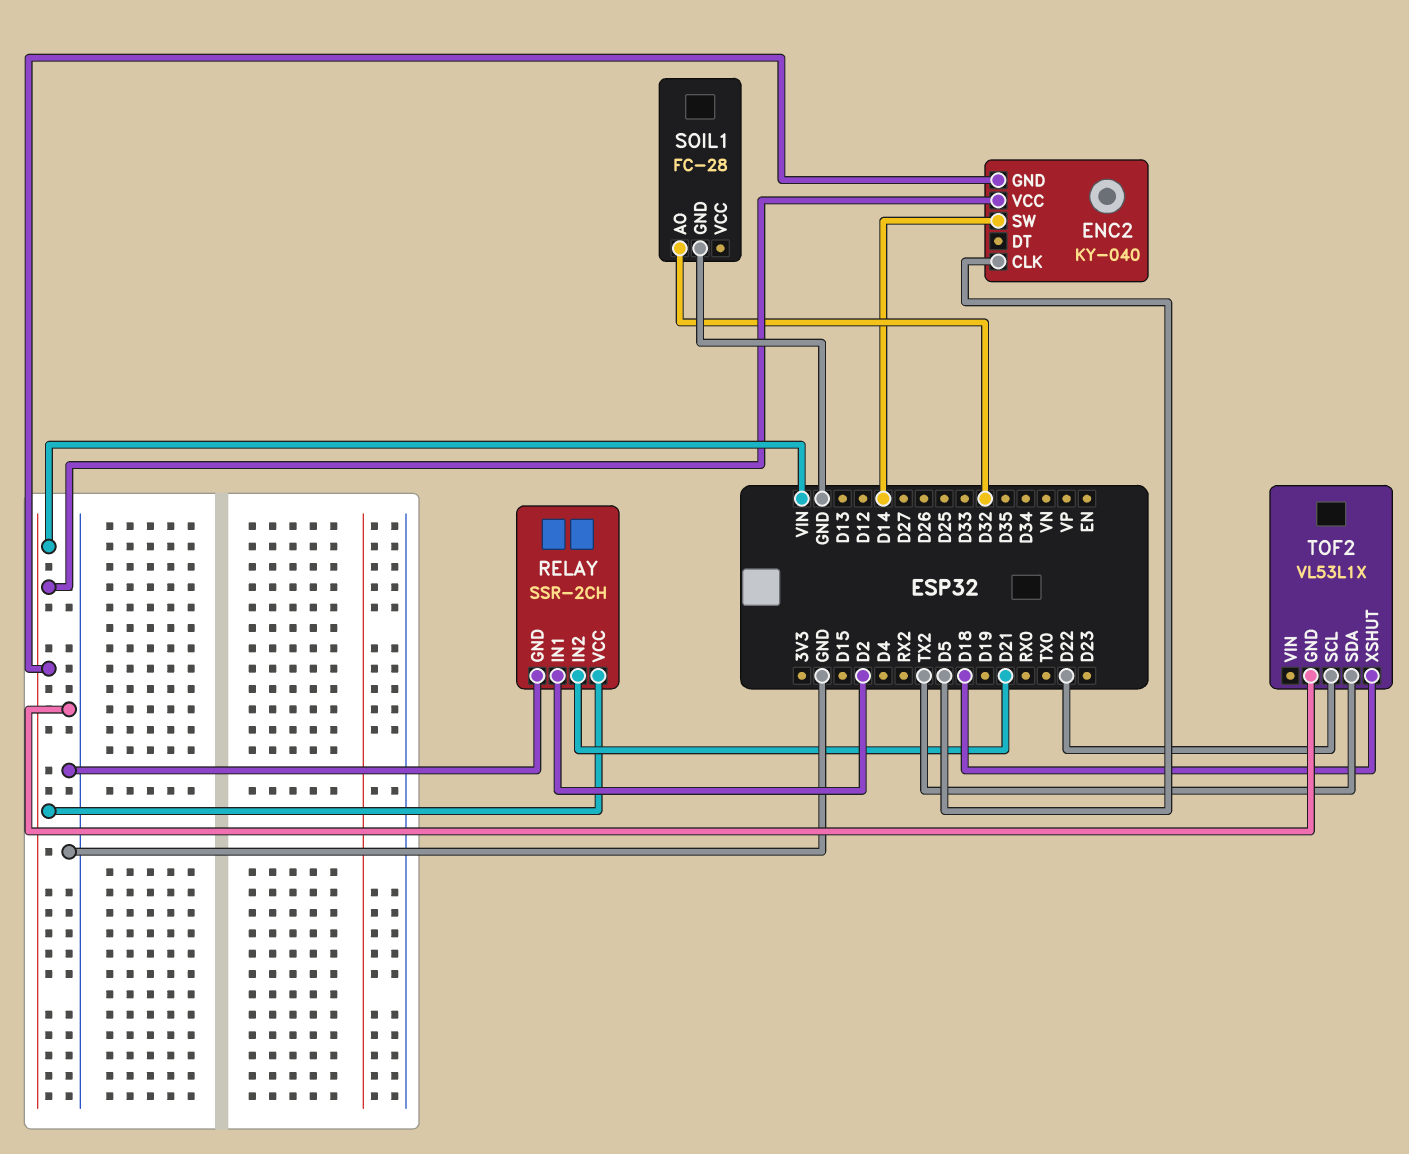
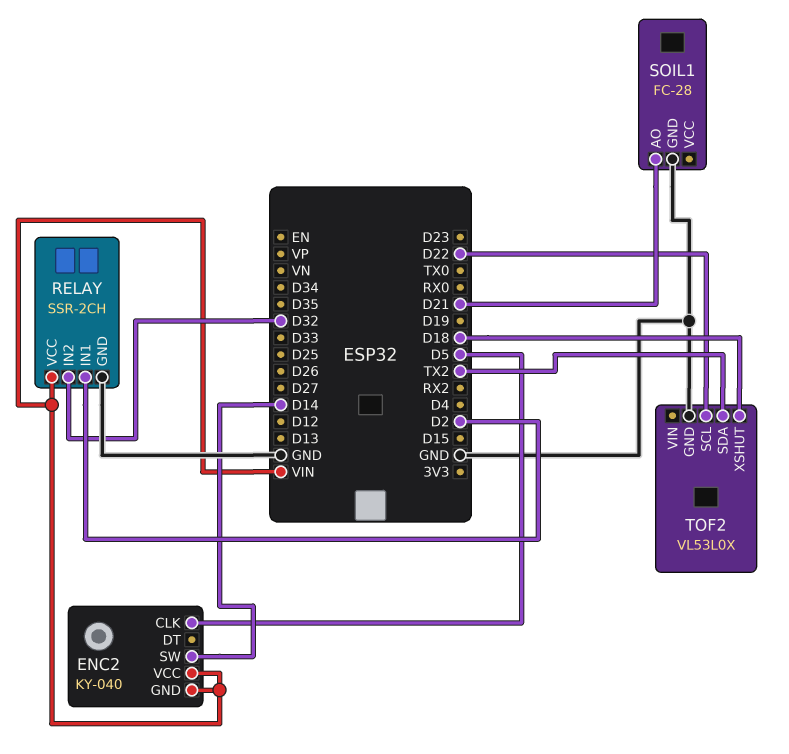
RELAY pin IN2: D21 -> D32
SOIL1 pin AO: D32 -> D21
TOF2: VL53L1X -> VL53L0X

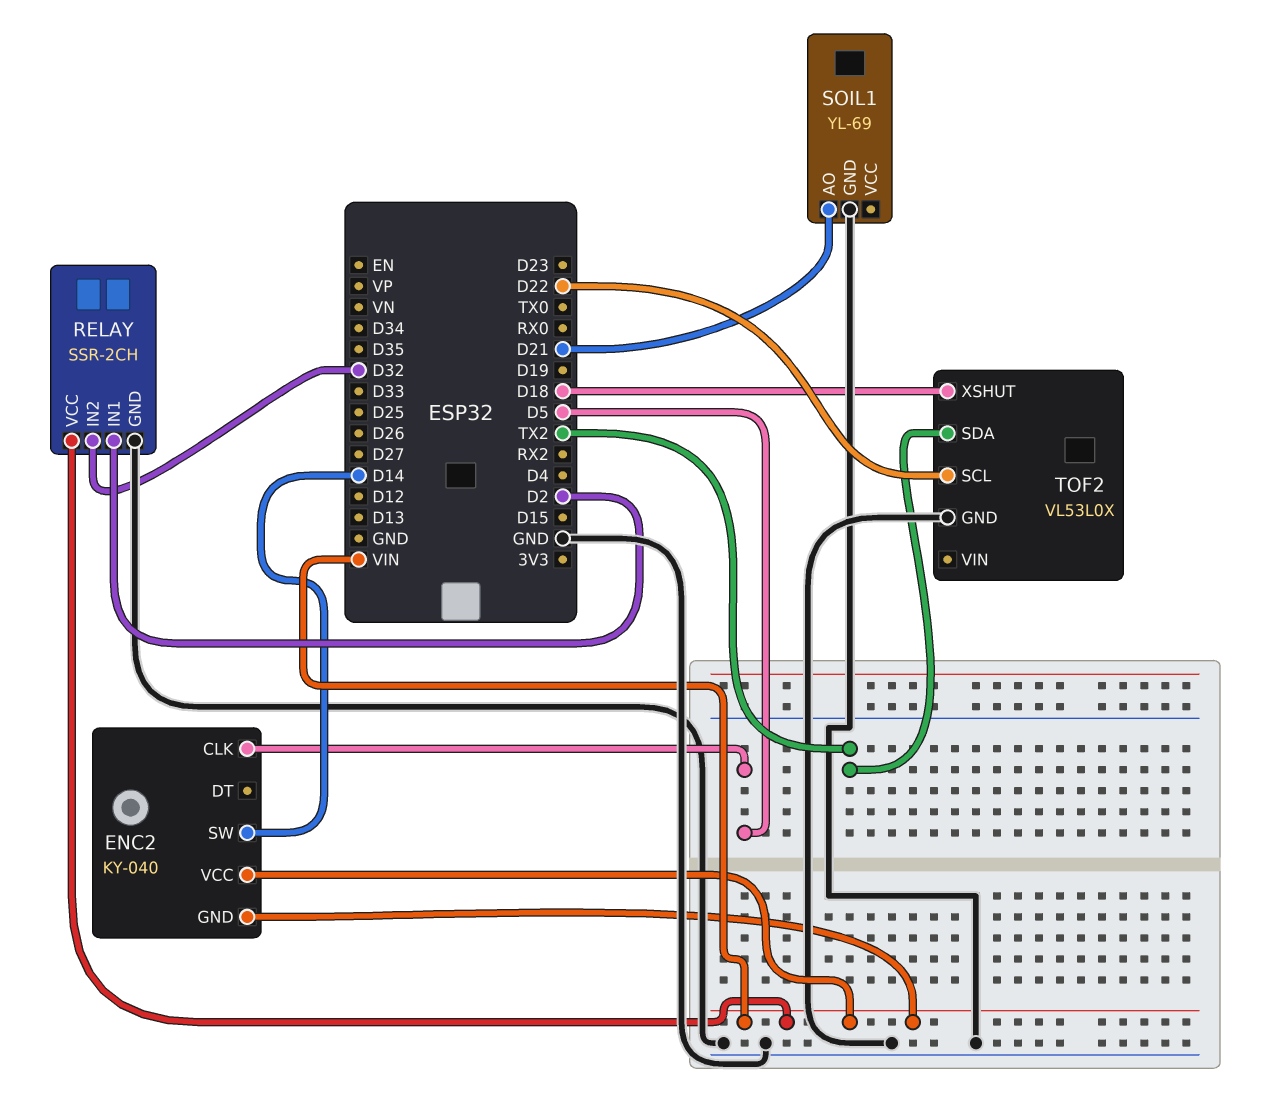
SOIL1: FC-28 -> YL-69

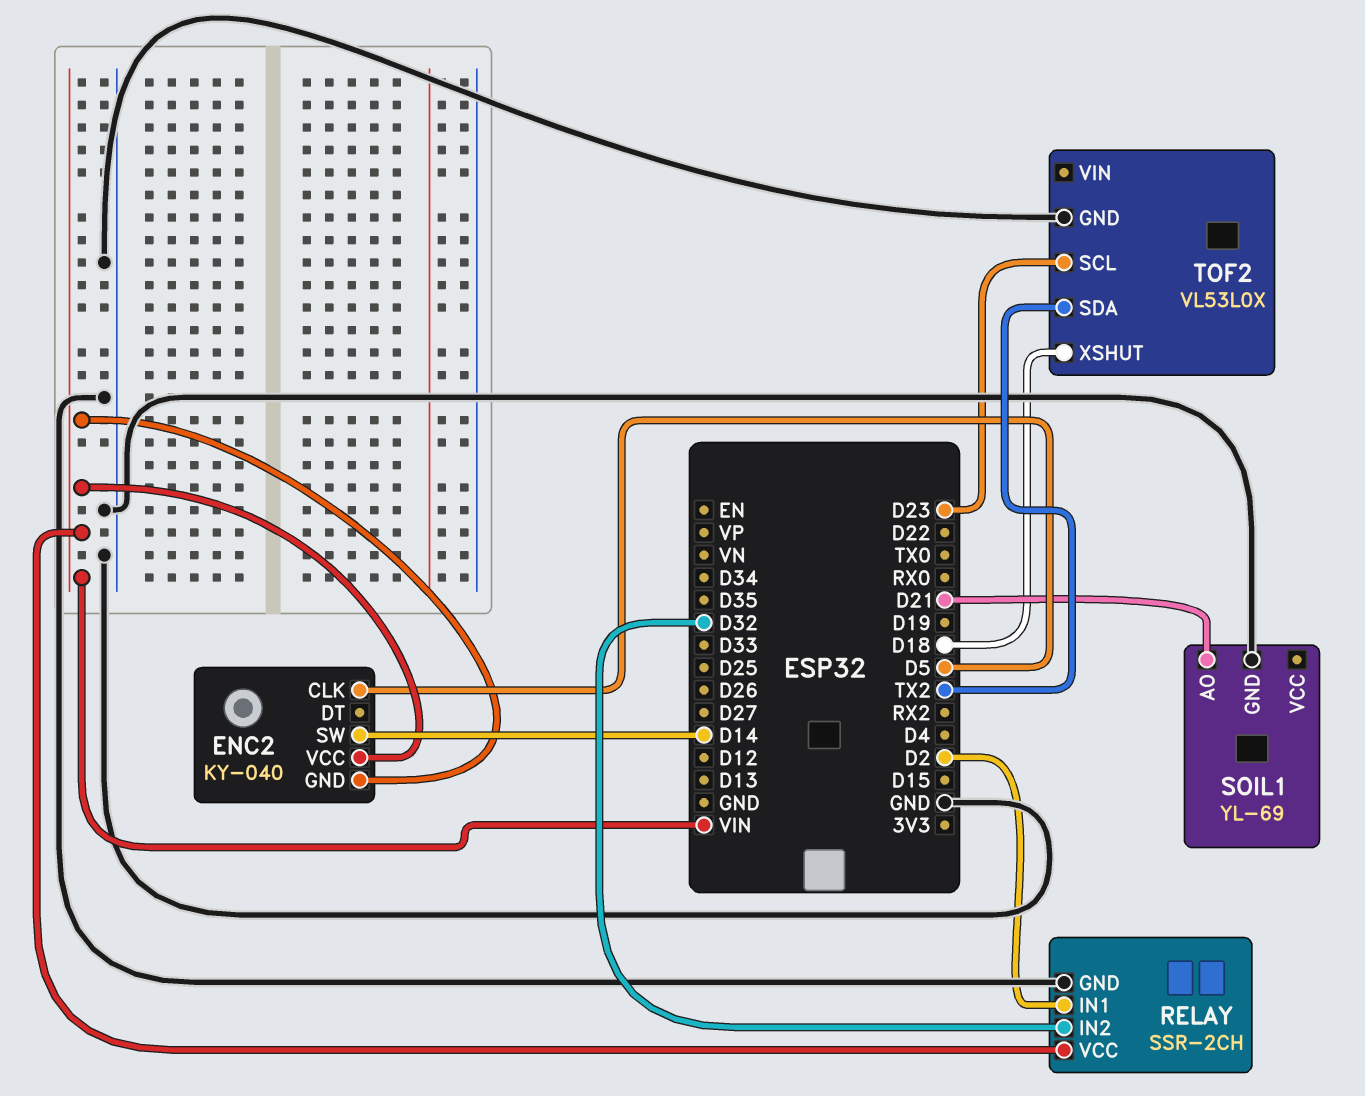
TOF2 pin SCL: D22 -> D23

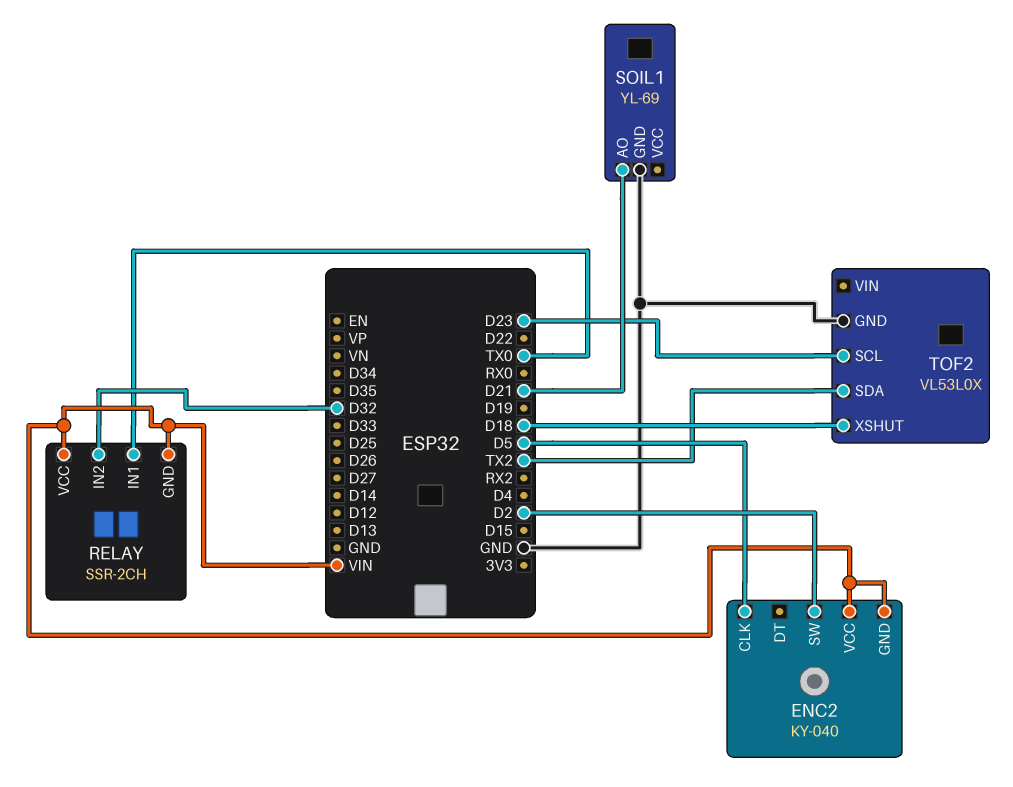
ENC2 pin SW: D14 -> D2
RELAY pin GND: GND -> VIN
RELAY pin IN1: D2 -> TX0

